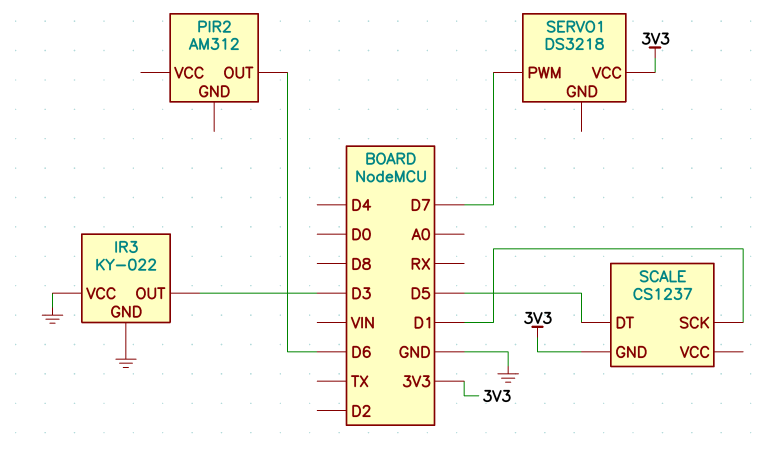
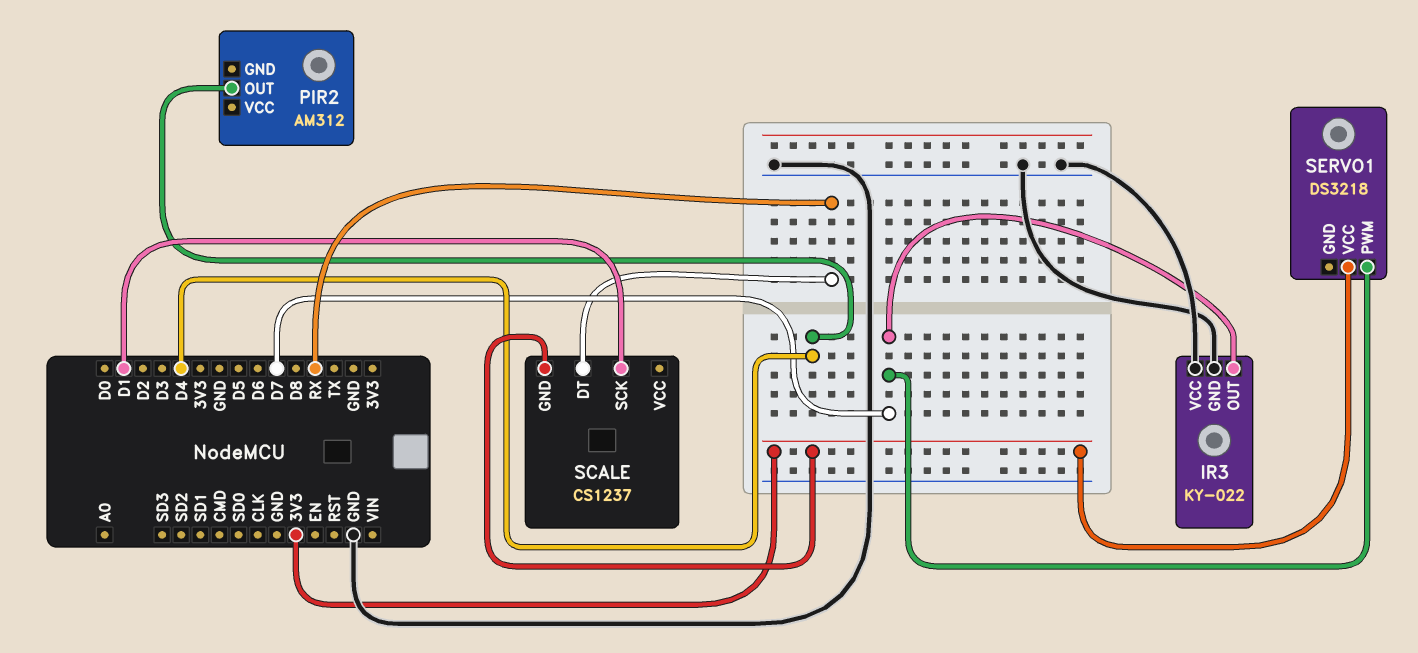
IR3 pin OUT: D3 -> D7
PIR2 pin OUT: D6 -> D4
SCALE pin DT: D5 -> RX

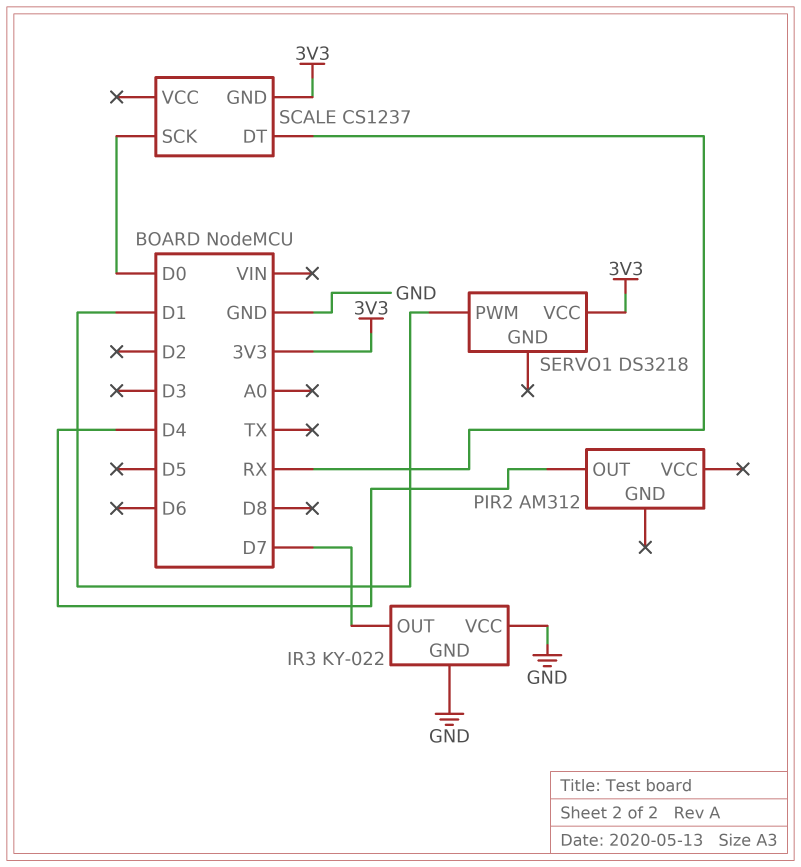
SCALE pin SCK: D1 -> D0
SERVO1 pin PWM: D7 -> D1

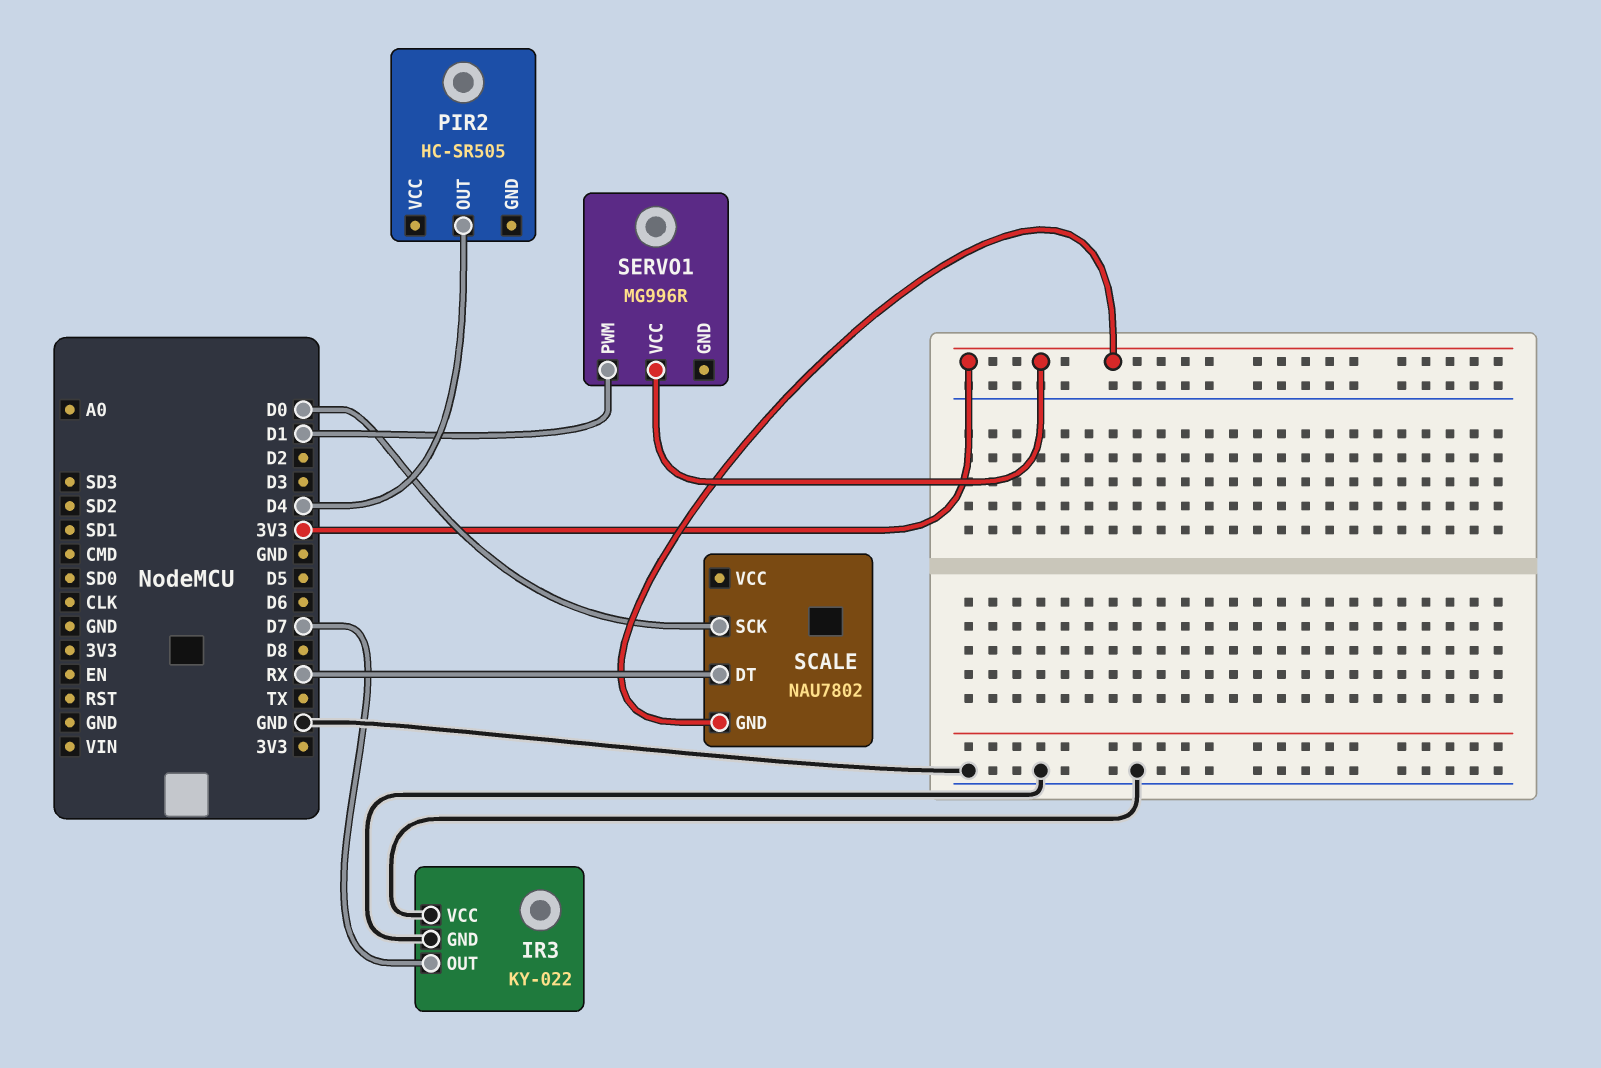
PIR2: AM312 -> HC-SR505
SCALE: CS1237 -> NAU7802
SERVO1: DS3218 -> MG996R

